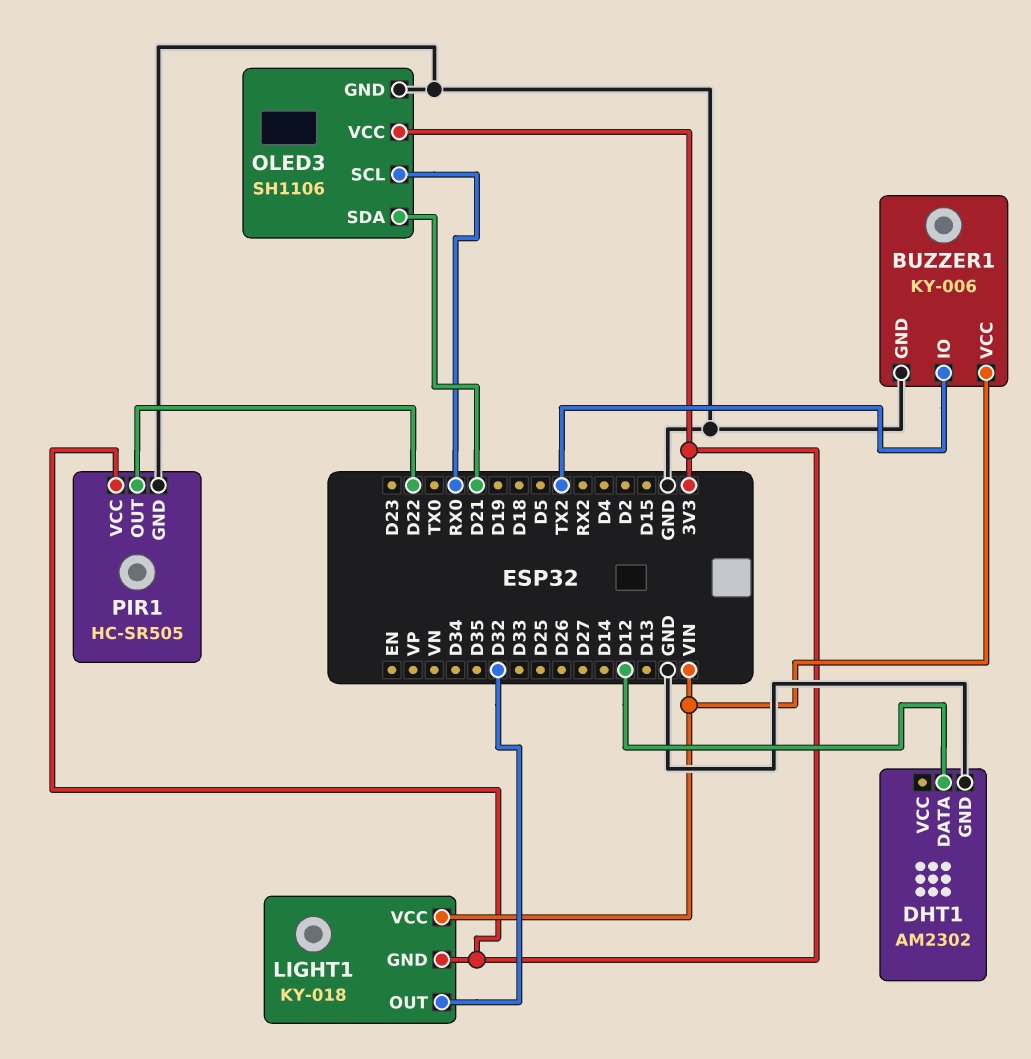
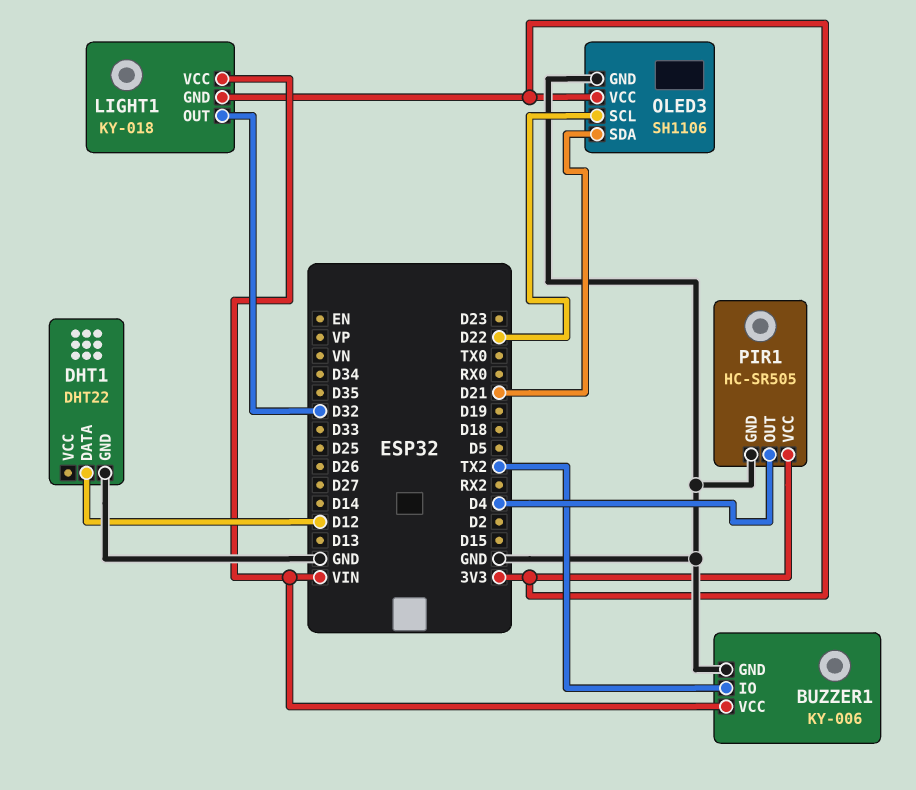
DHT1: AM2302 -> DHT22
OLED3 pin SCL: RX0 -> D22
PIR1 pin OUT: D22 -> D4

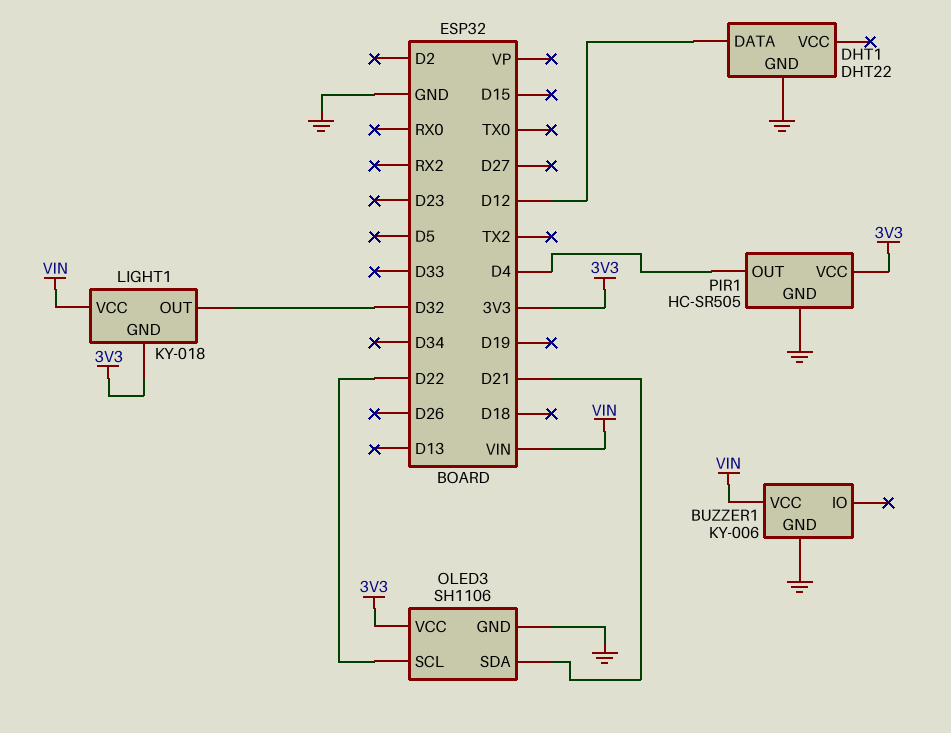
BUZZER1 pin IO: TX2 -> none

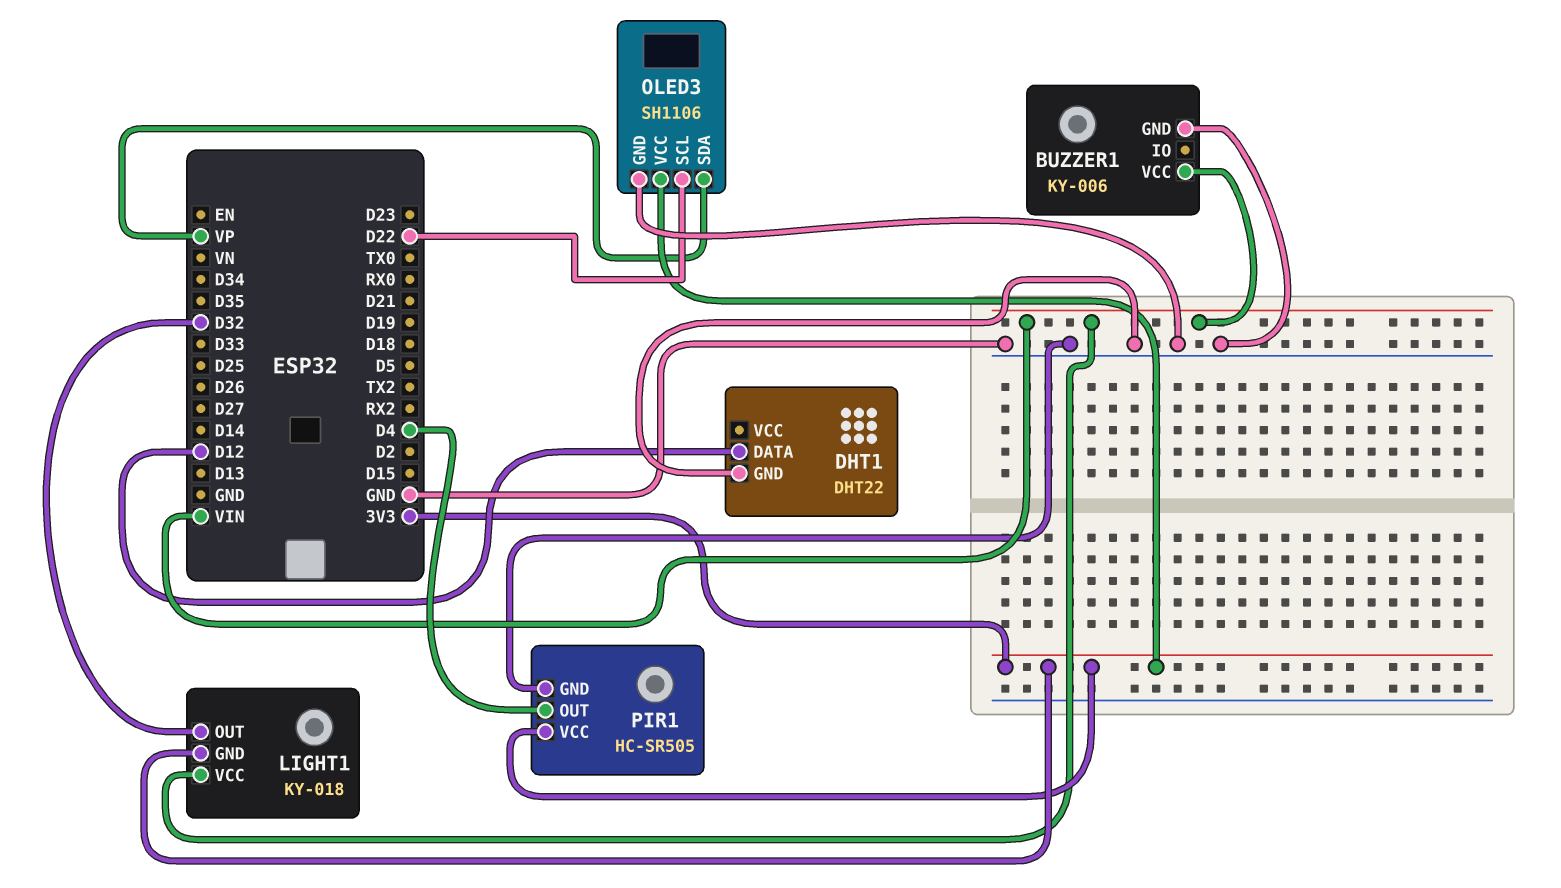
OLED3 pin SDA: D21 -> VP

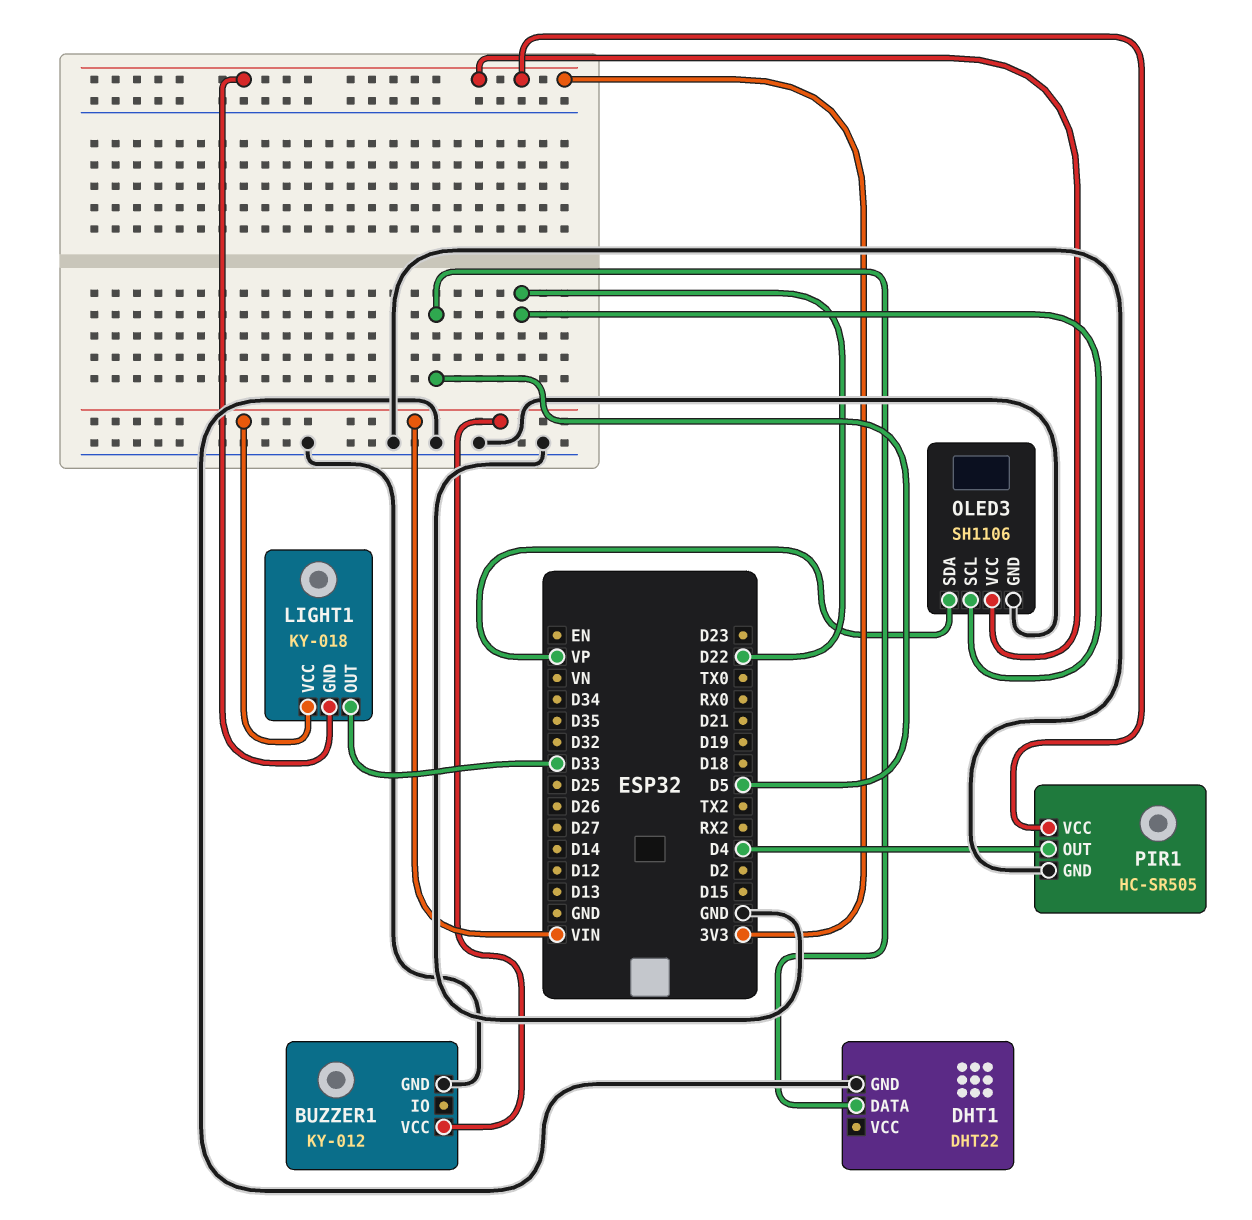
BUZZER1: KY-006 -> KY-012
DHT1 pin DATA: D12 -> D5
LIGHT1 pin OUT: D32 -> D33

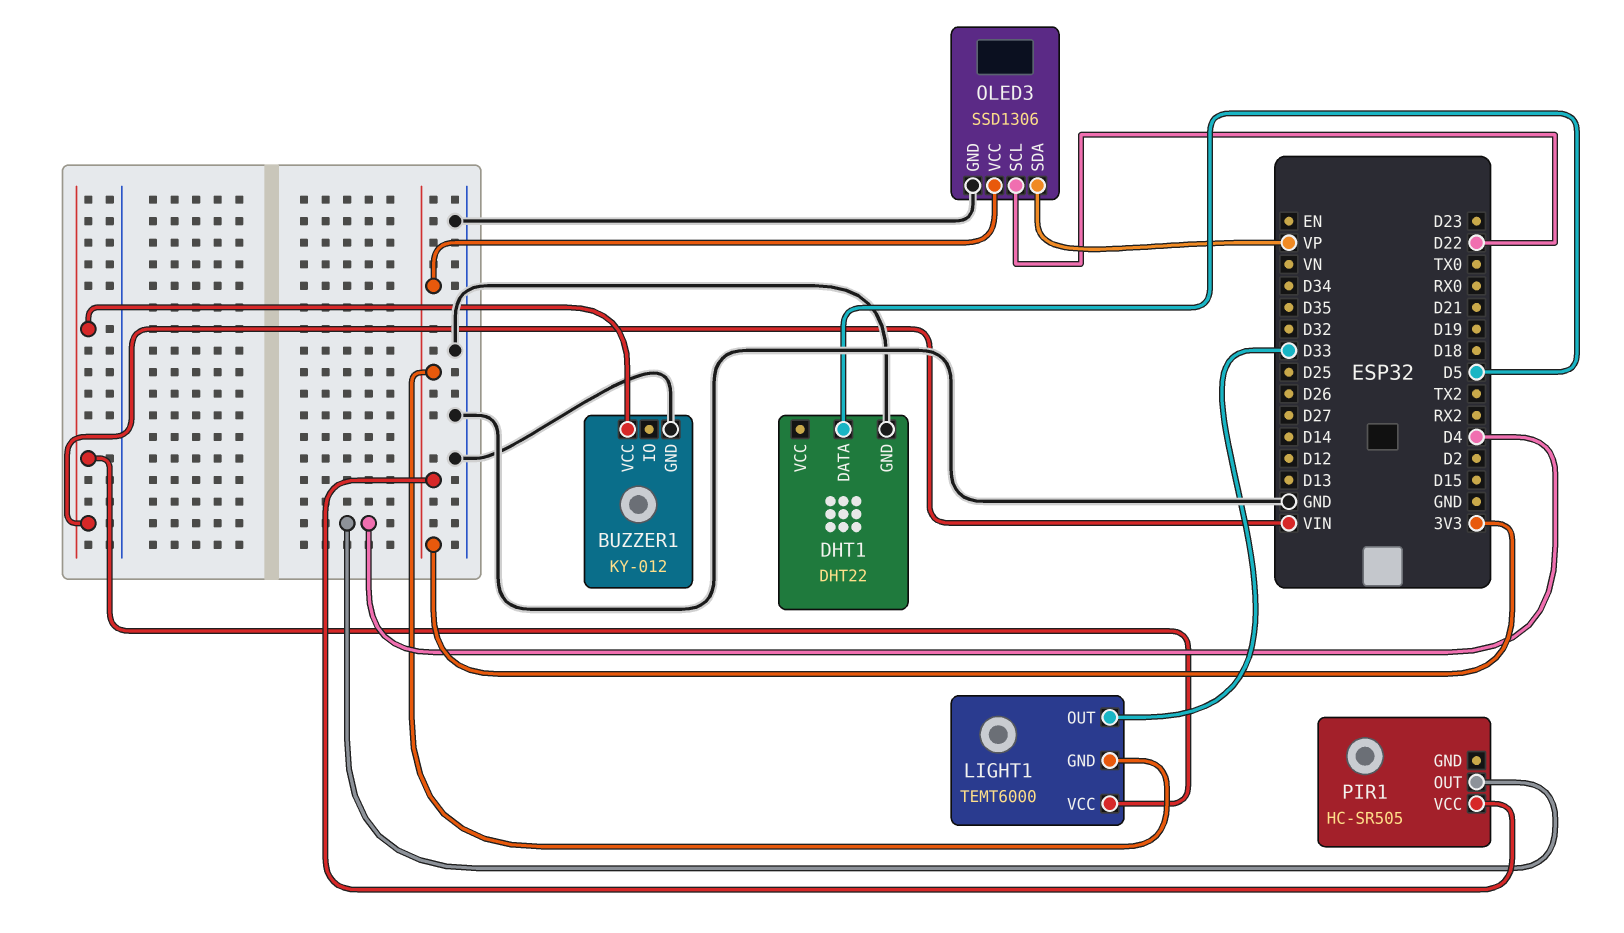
LIGHT1: KY-018 -> TEMT6000
OLED3: SH1106 -> SSD1306
PIR1 pin GND: GND -> none

